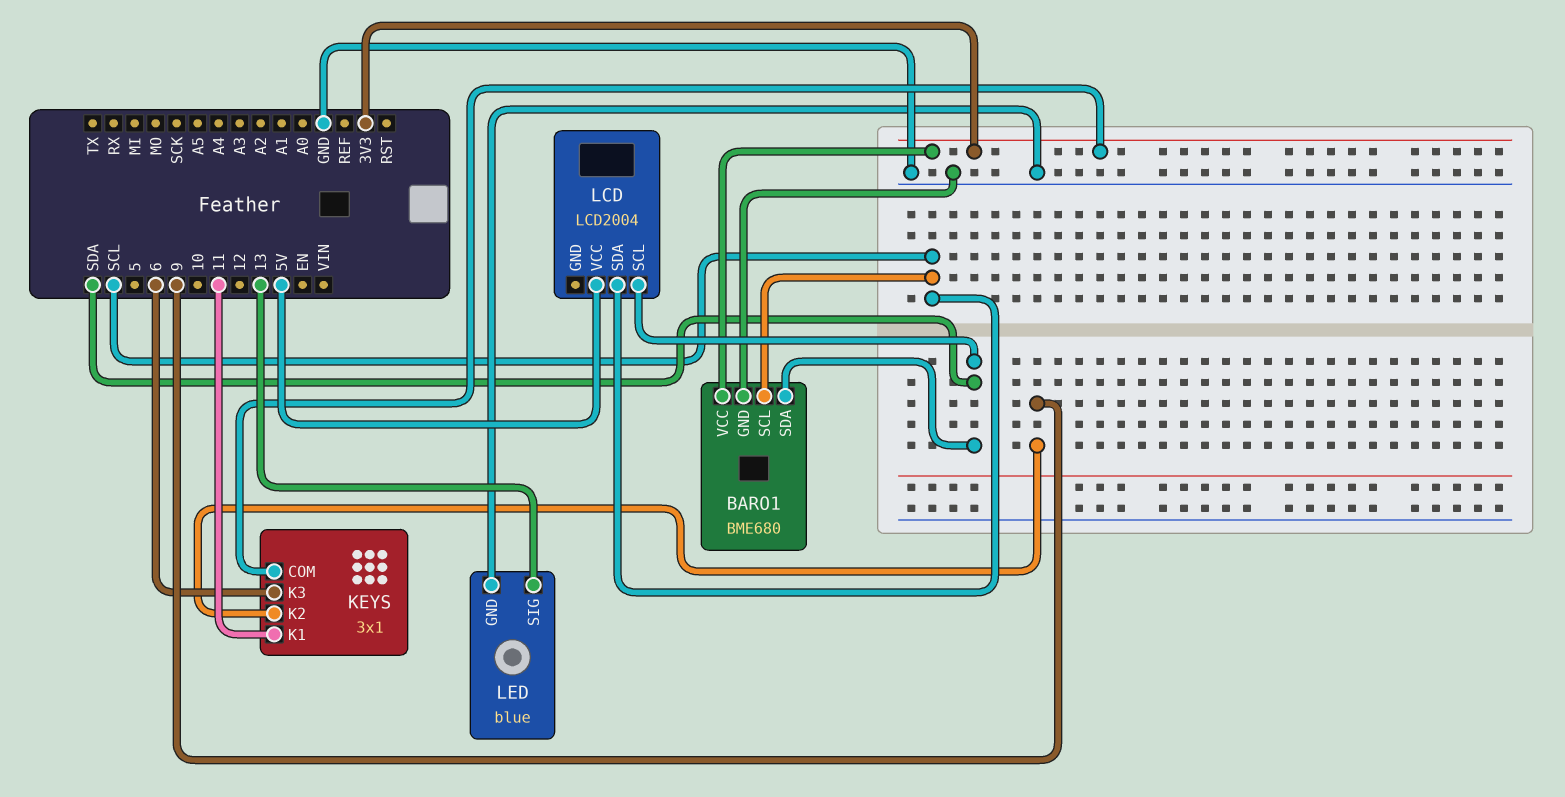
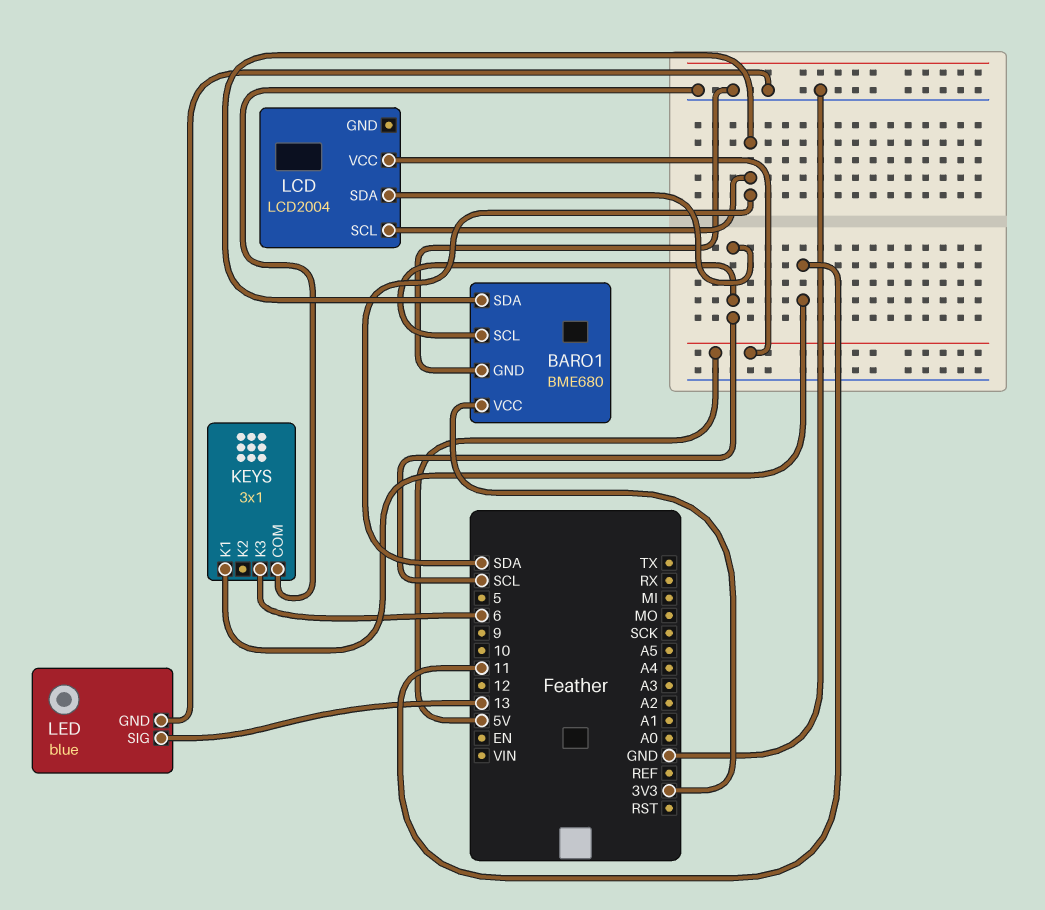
KEYS pin COM: 3V3 -> GND
KEYS pin K2: 9 -> none

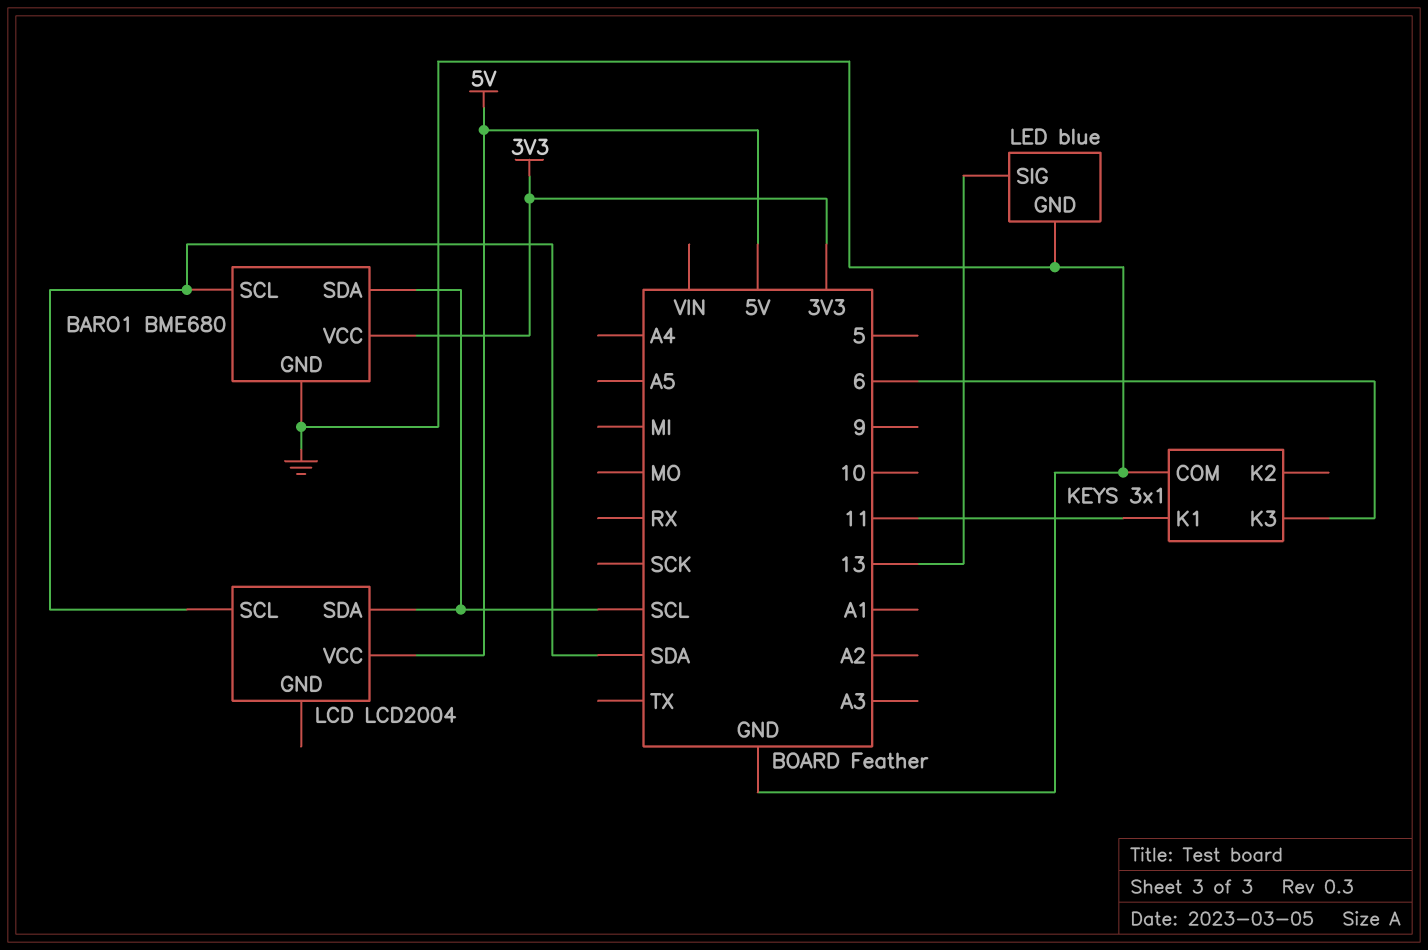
BARO1 pin SCL: SCL -> SDA
BARO1 pin SDA: SDA -> SCL

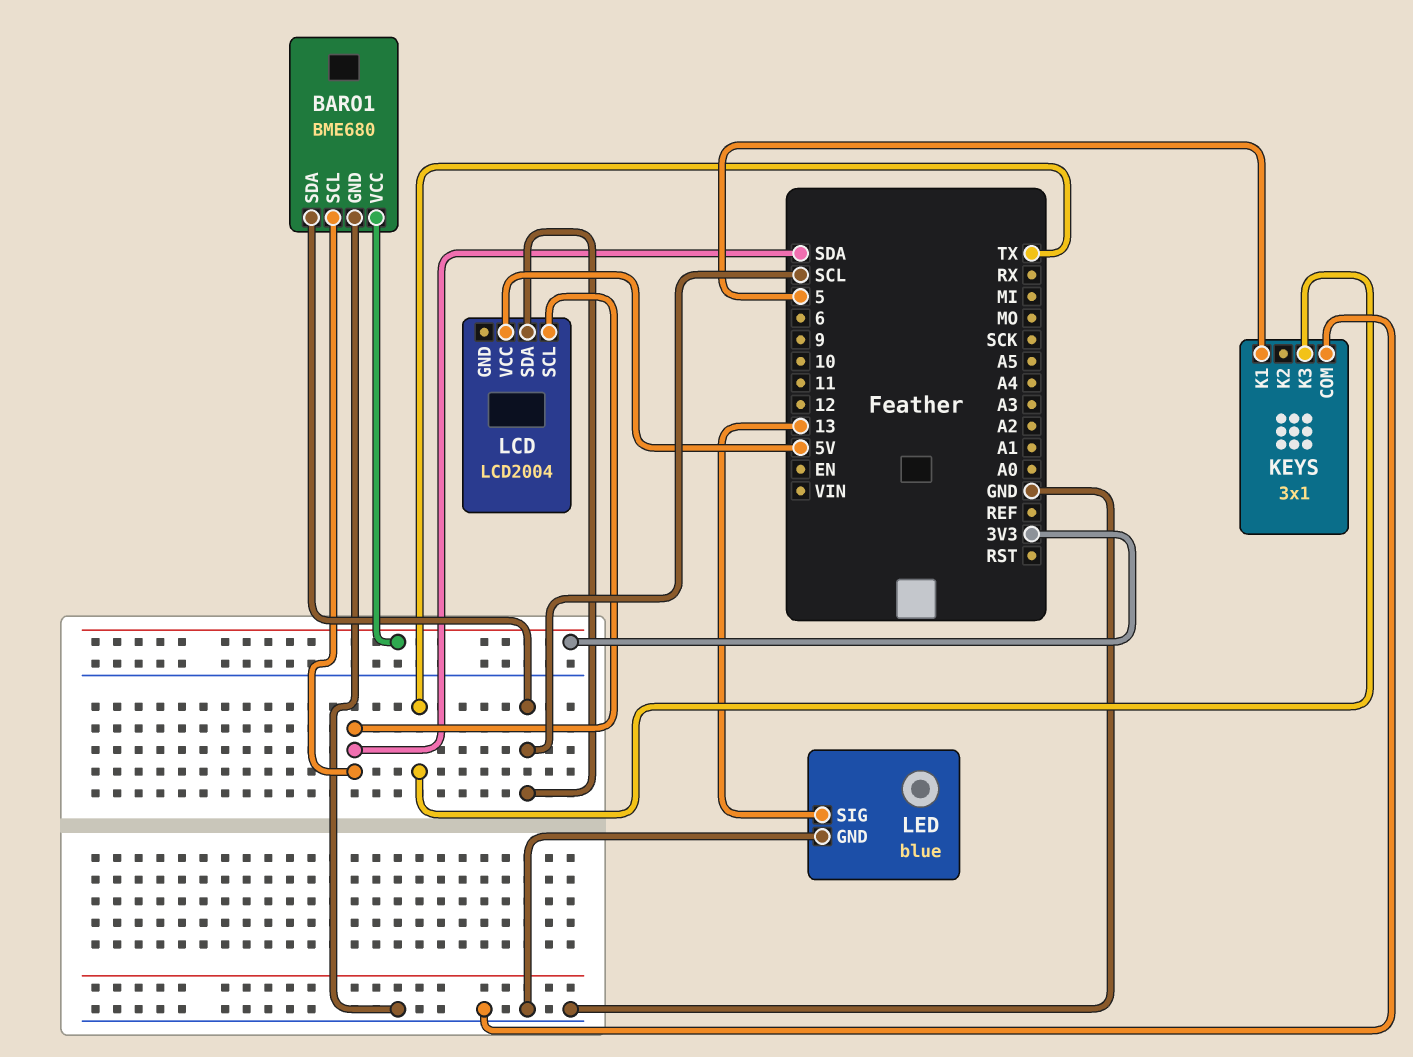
KEYS pin K1: 11 -> 5
KEYS pin K3: 6 -> TX

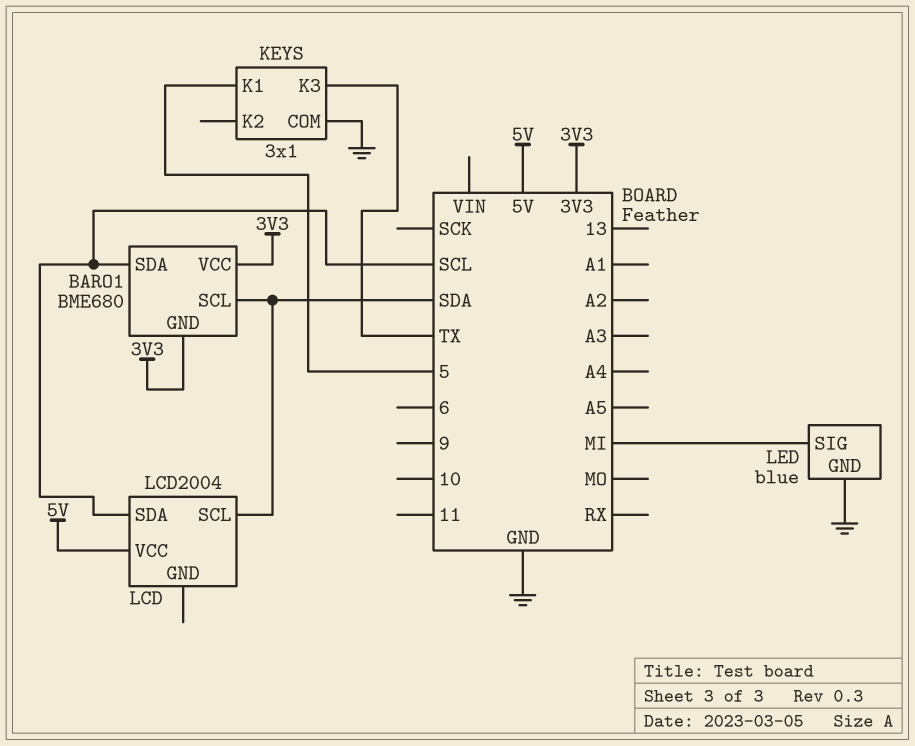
BARO1 pin GND: GND -> 3V3
LED pin SIG: 13 -> MI

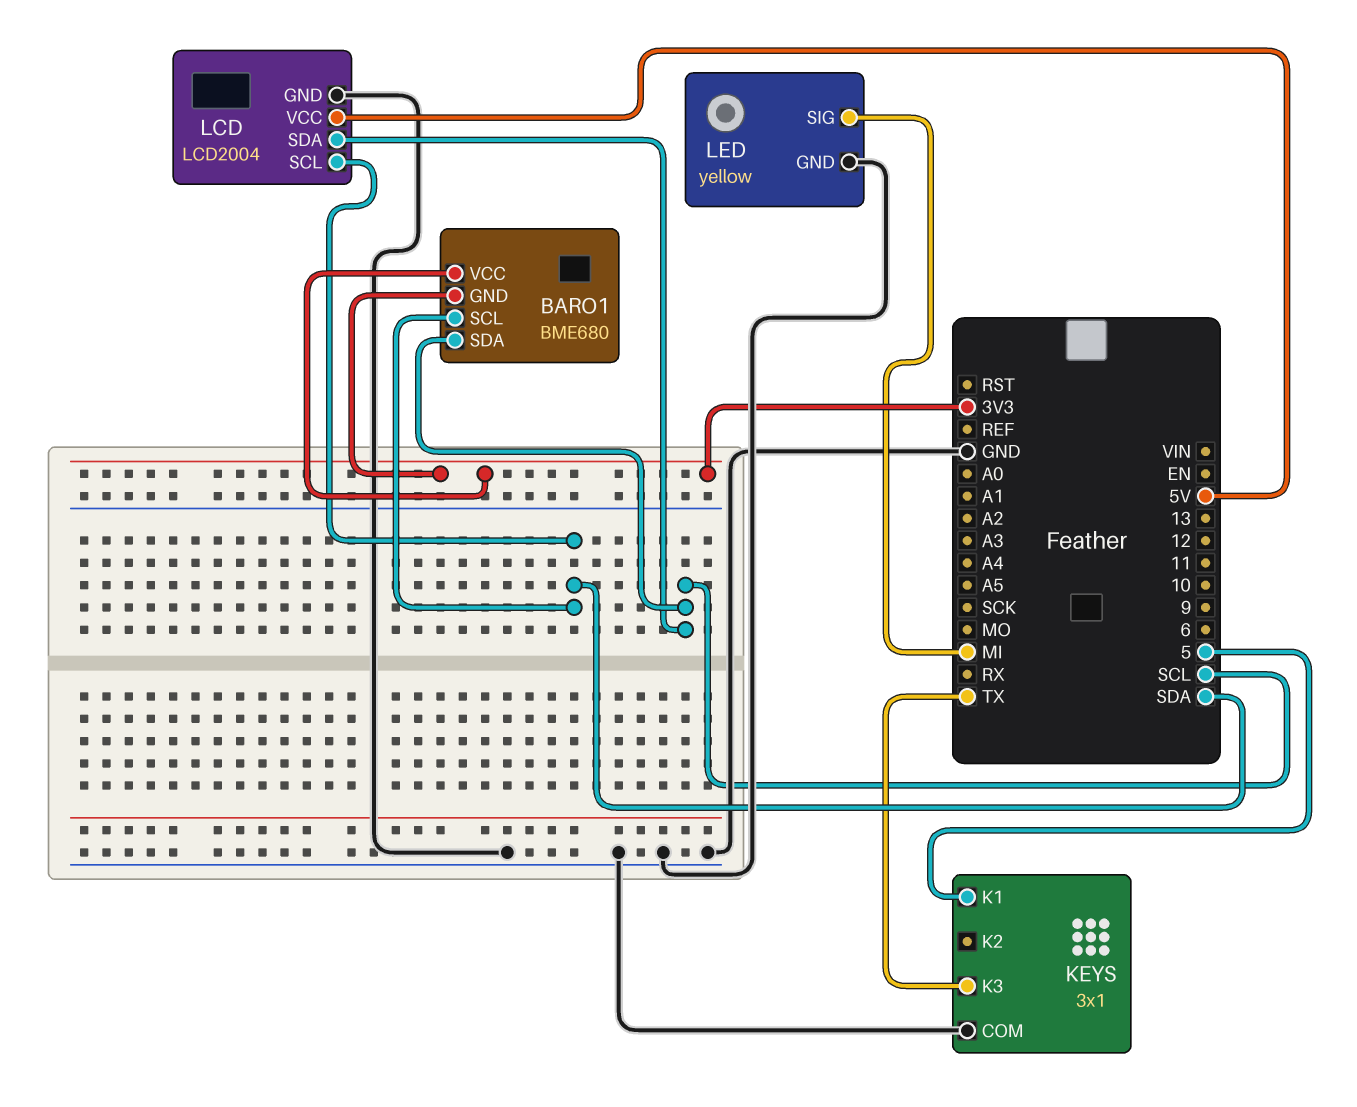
LCD pin GND: none -> GND
LED: blue -> yellow

